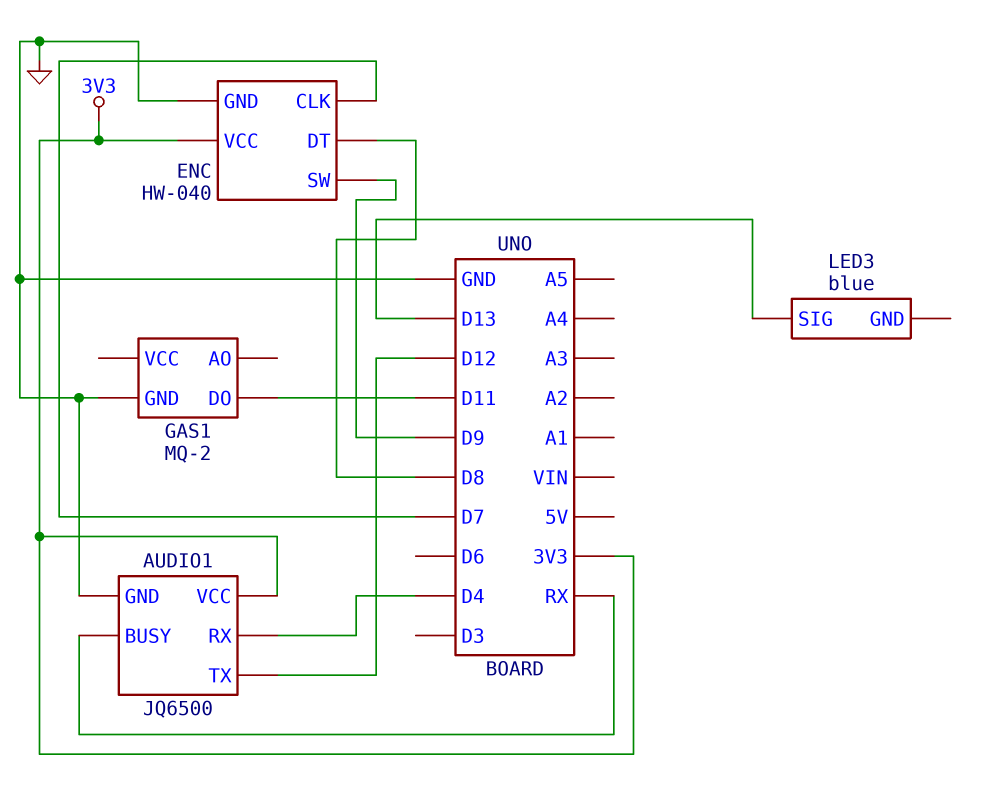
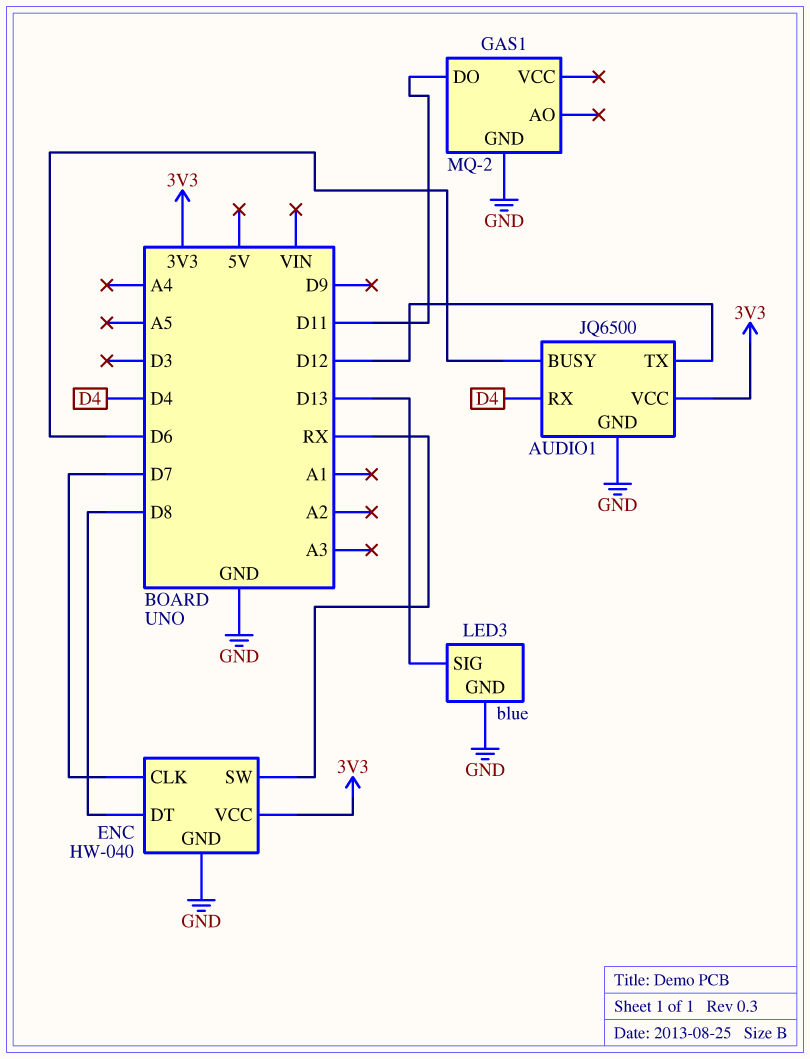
AUDIO1 pin BUSY: RX -> D6
ENC pin SW: D9 -> RX
LED3 pin GND: none -> GND

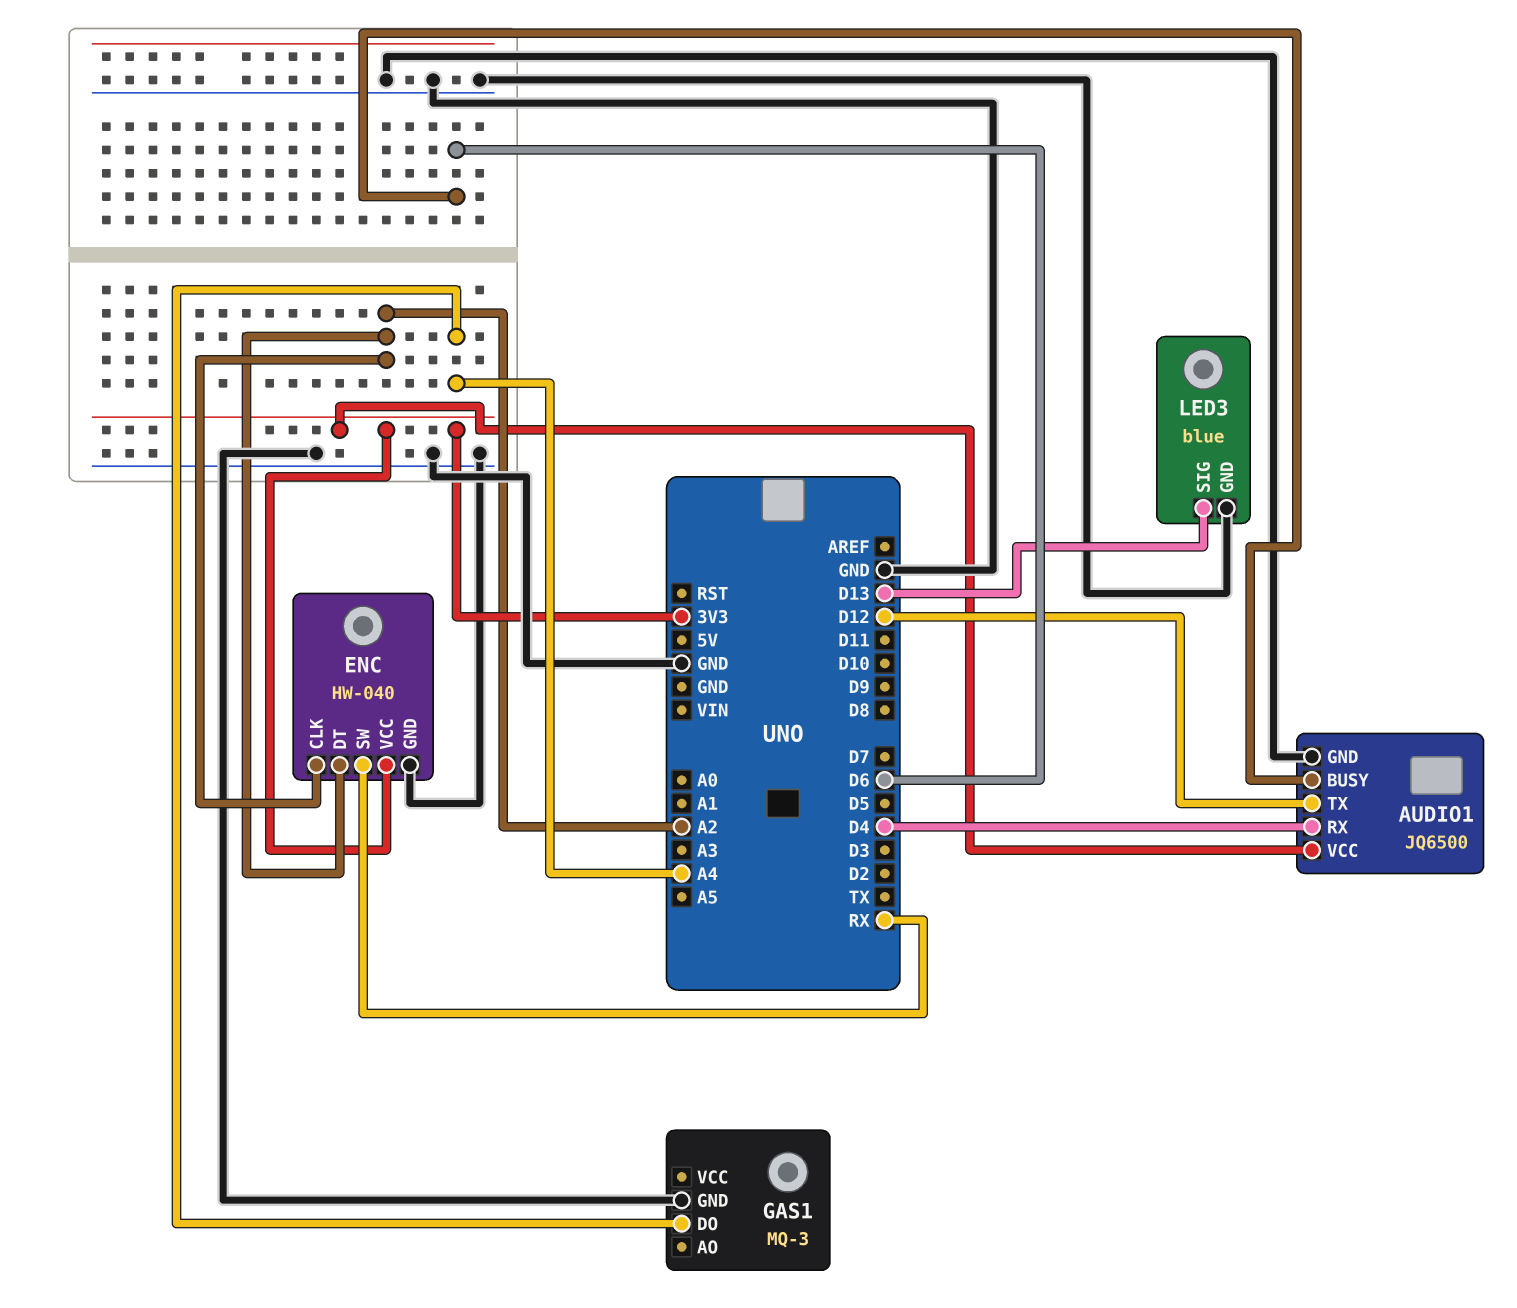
ENC pin CLK: D7 -> A2
ENC pin DT: D8 -> A2
GAS1: MQ-2 -> MQ-3
GAS1 pin DO: D11 -> A4

